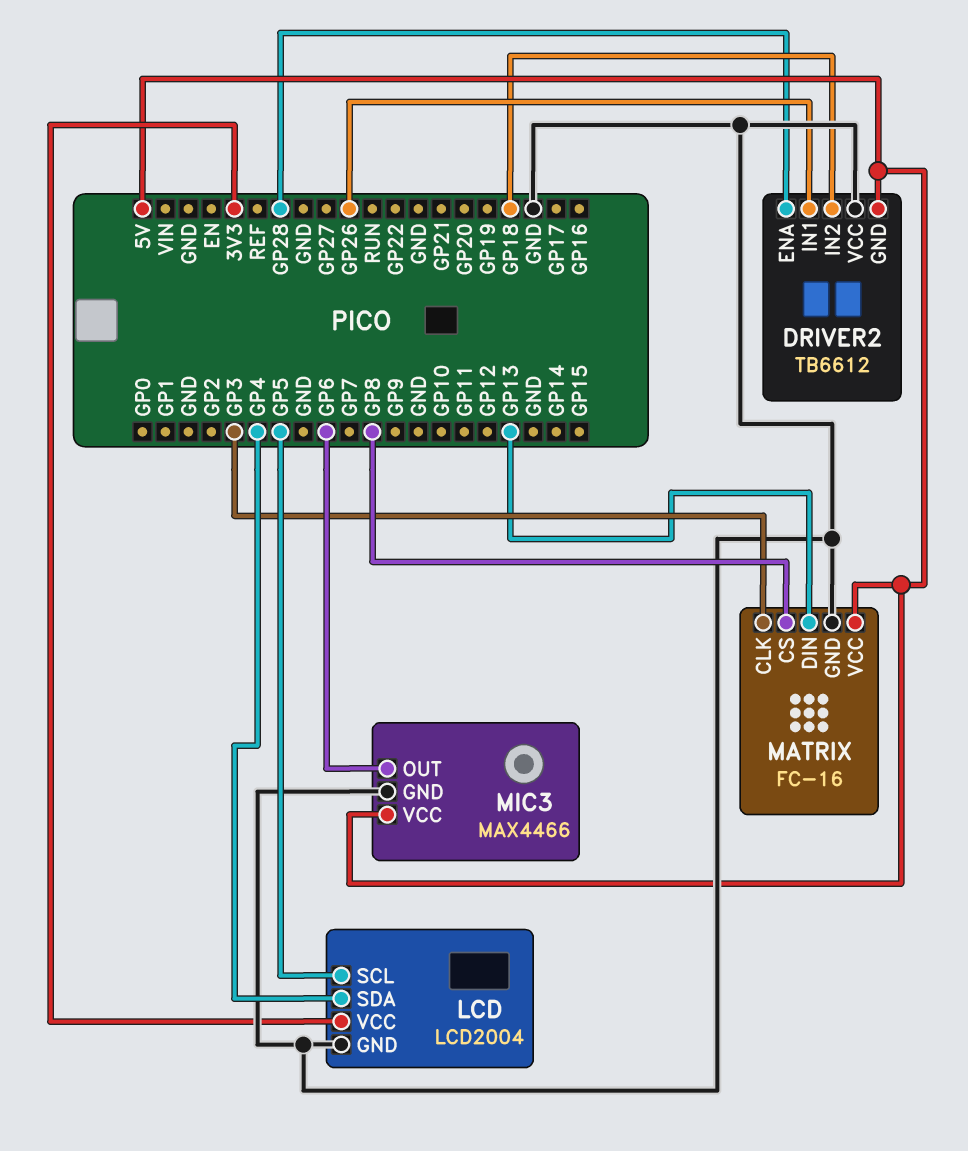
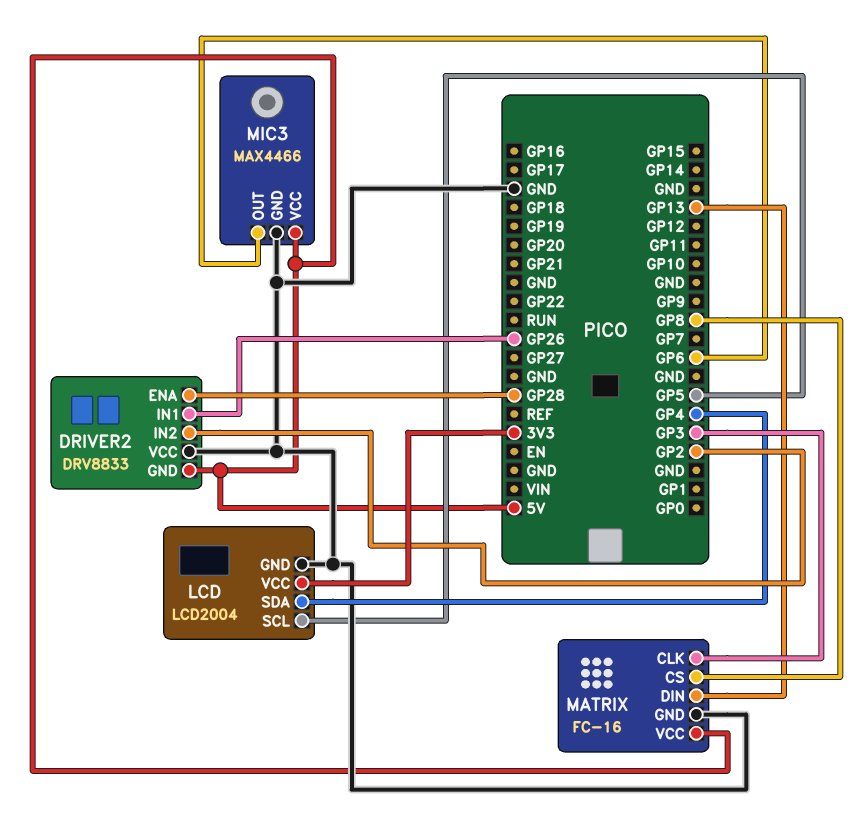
DRIVER2: TB6612 -> DRV8833
DRIVER2 pin IN2: GP18 -> GP2

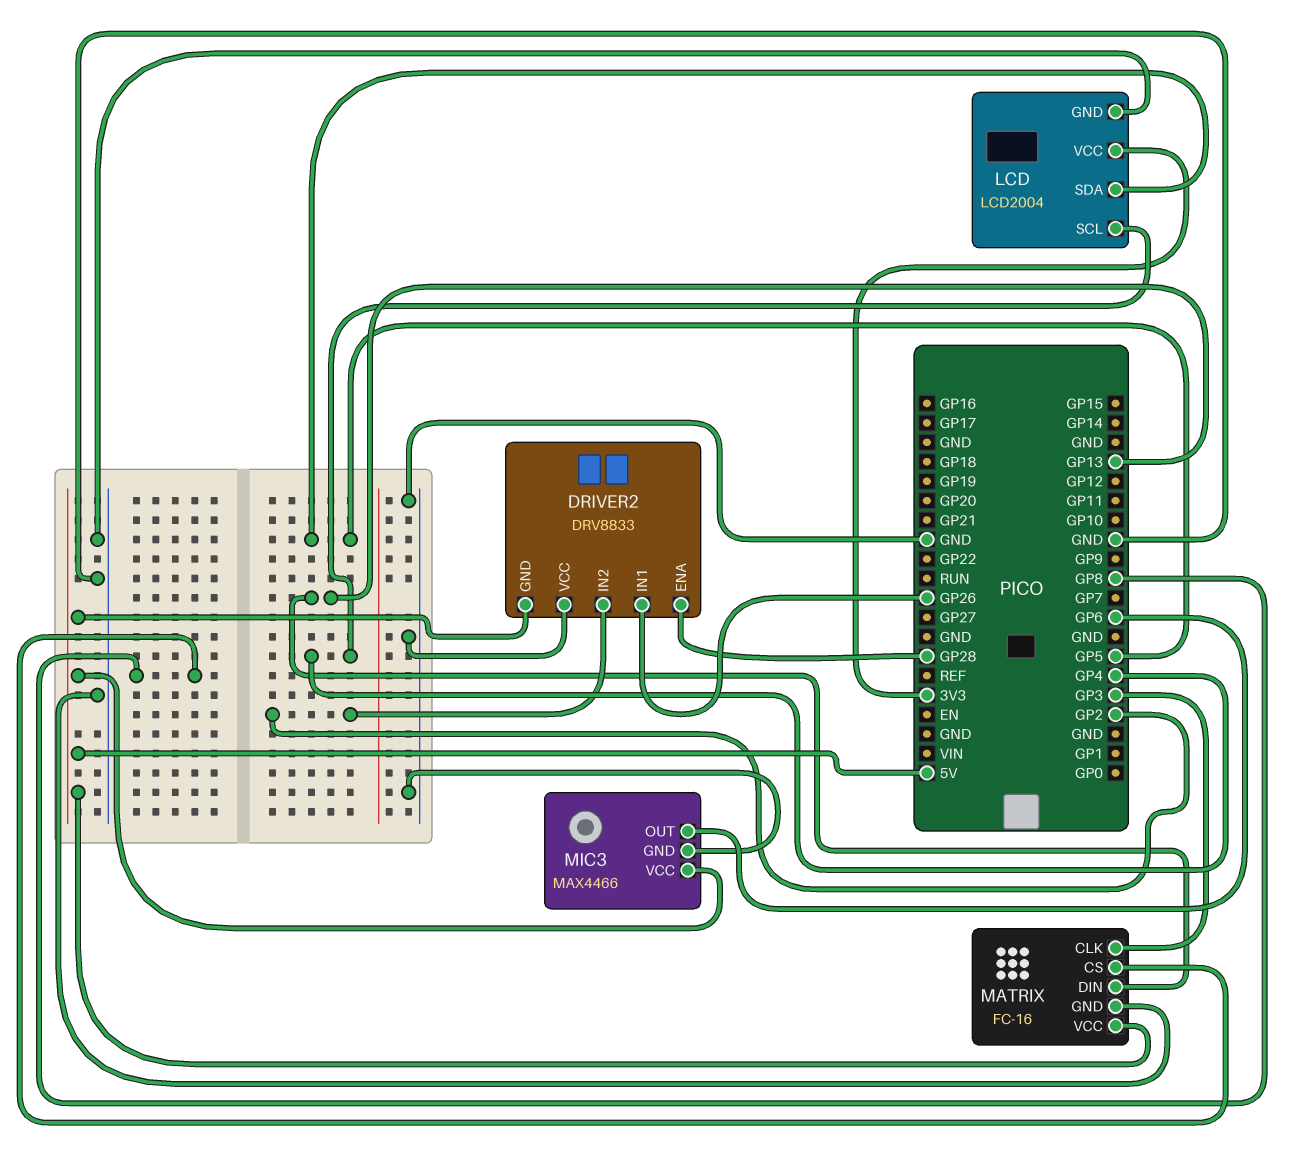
LCD pin SCL: GP5 -> GP4
LCD pin SDA: GP4 -> GP5

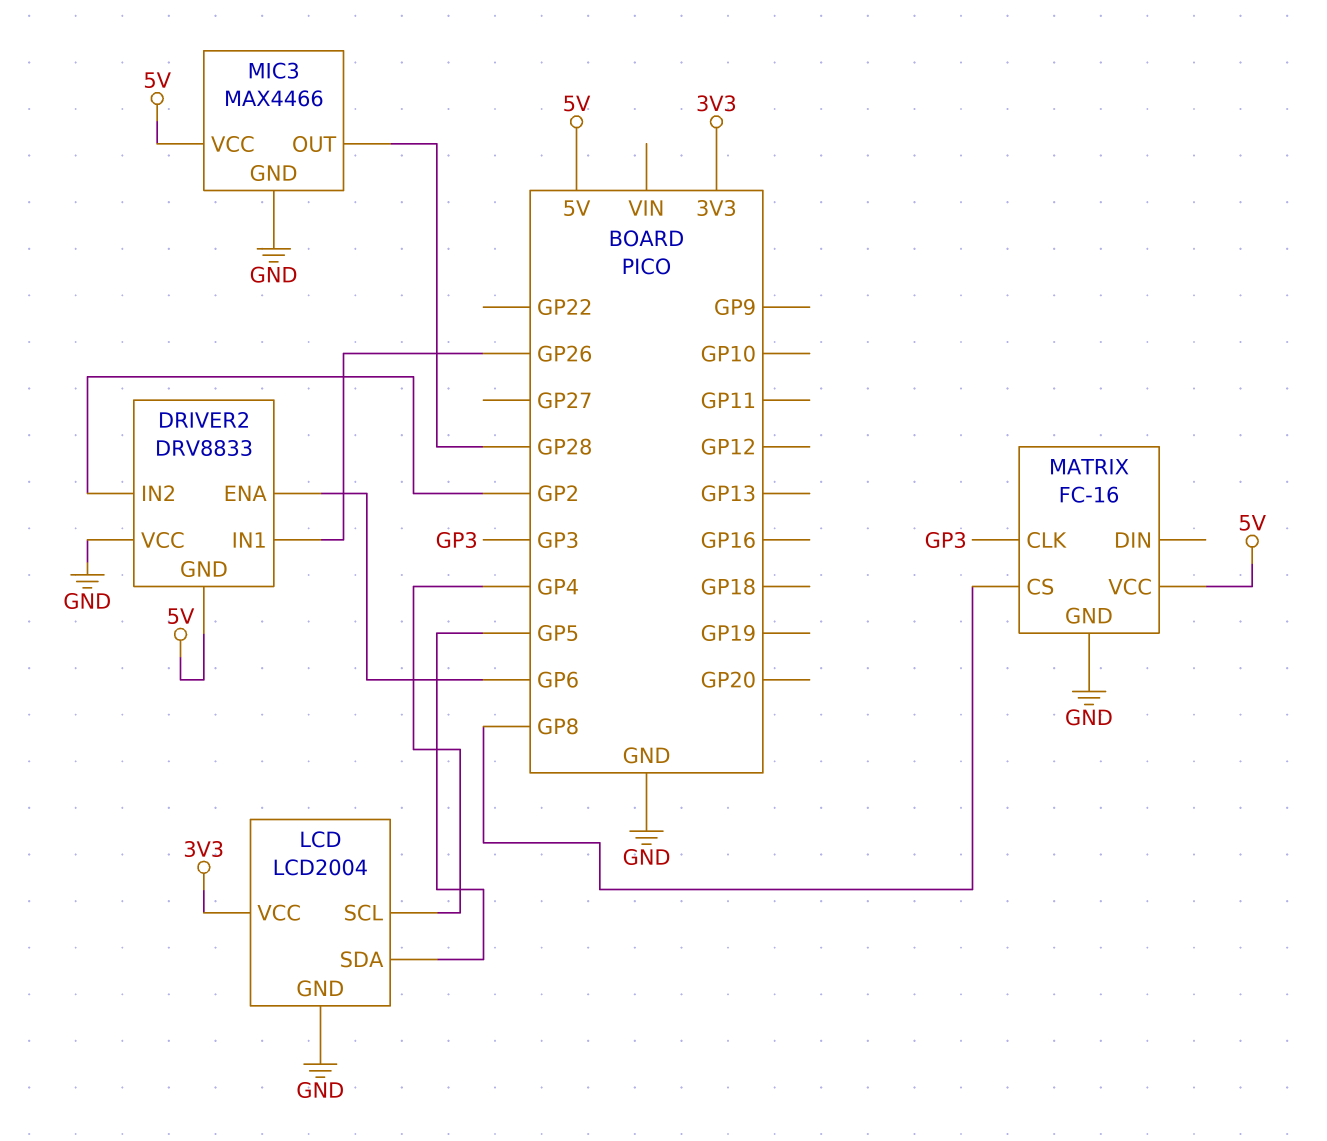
DRIVER2 pin ENA: GP28 -> GP6
MATRIX pin DIN: GP13 -> none
MIC3 pin OUT: GP6 -> GP28

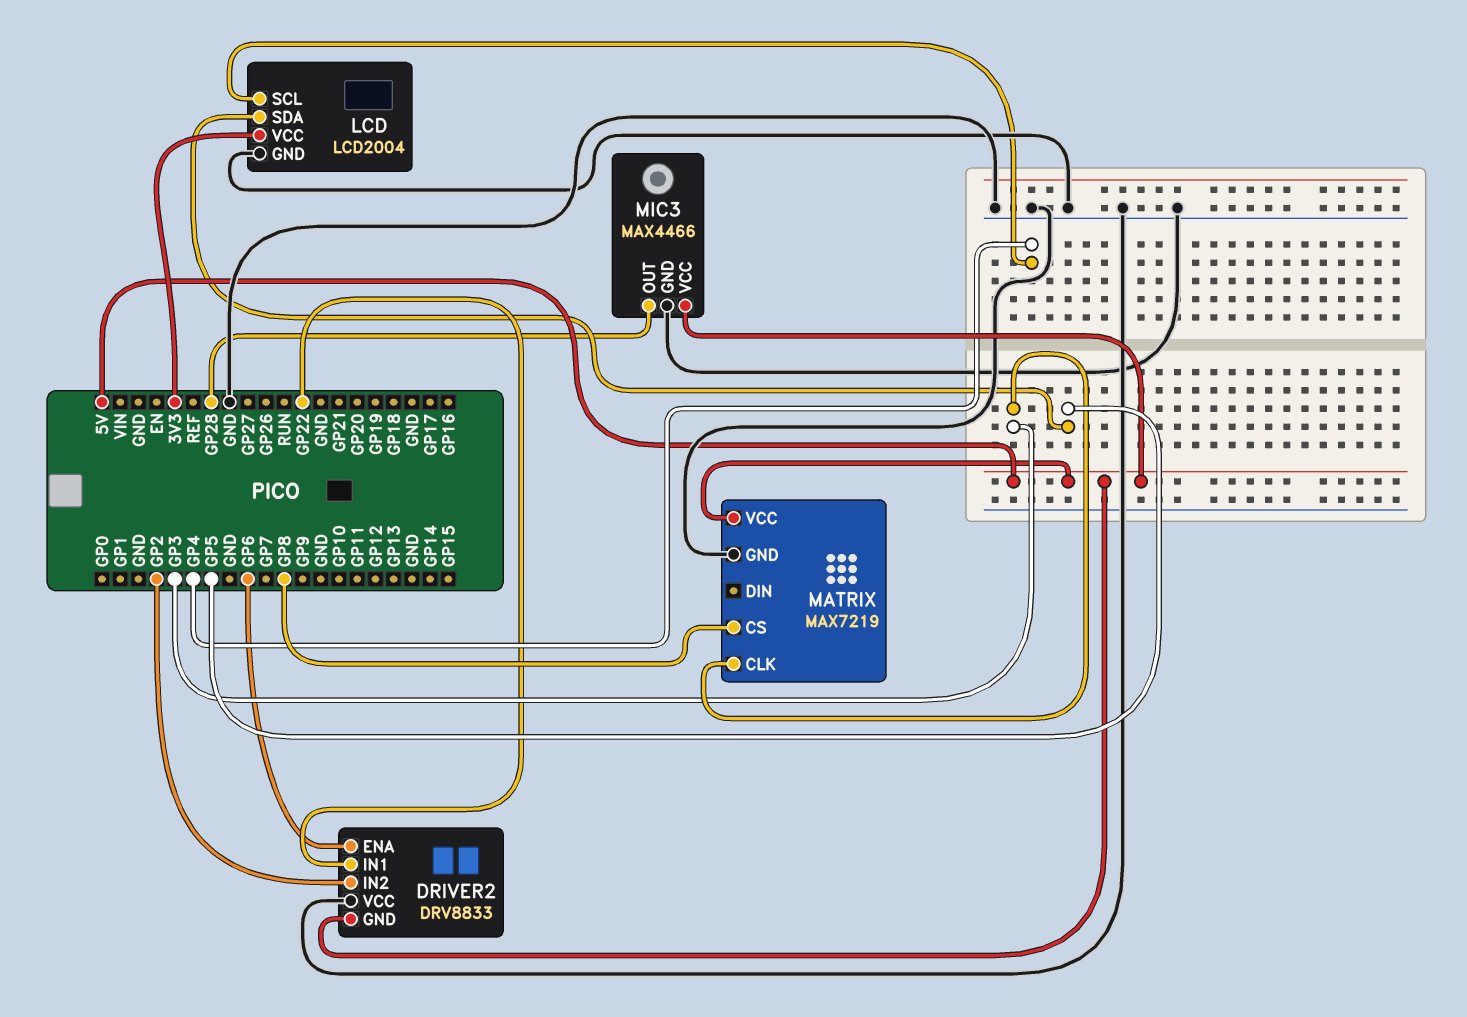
DRIVER2 pin IN1: GP26 -> GP22
MATRIX: FC-16 -> MAX7219

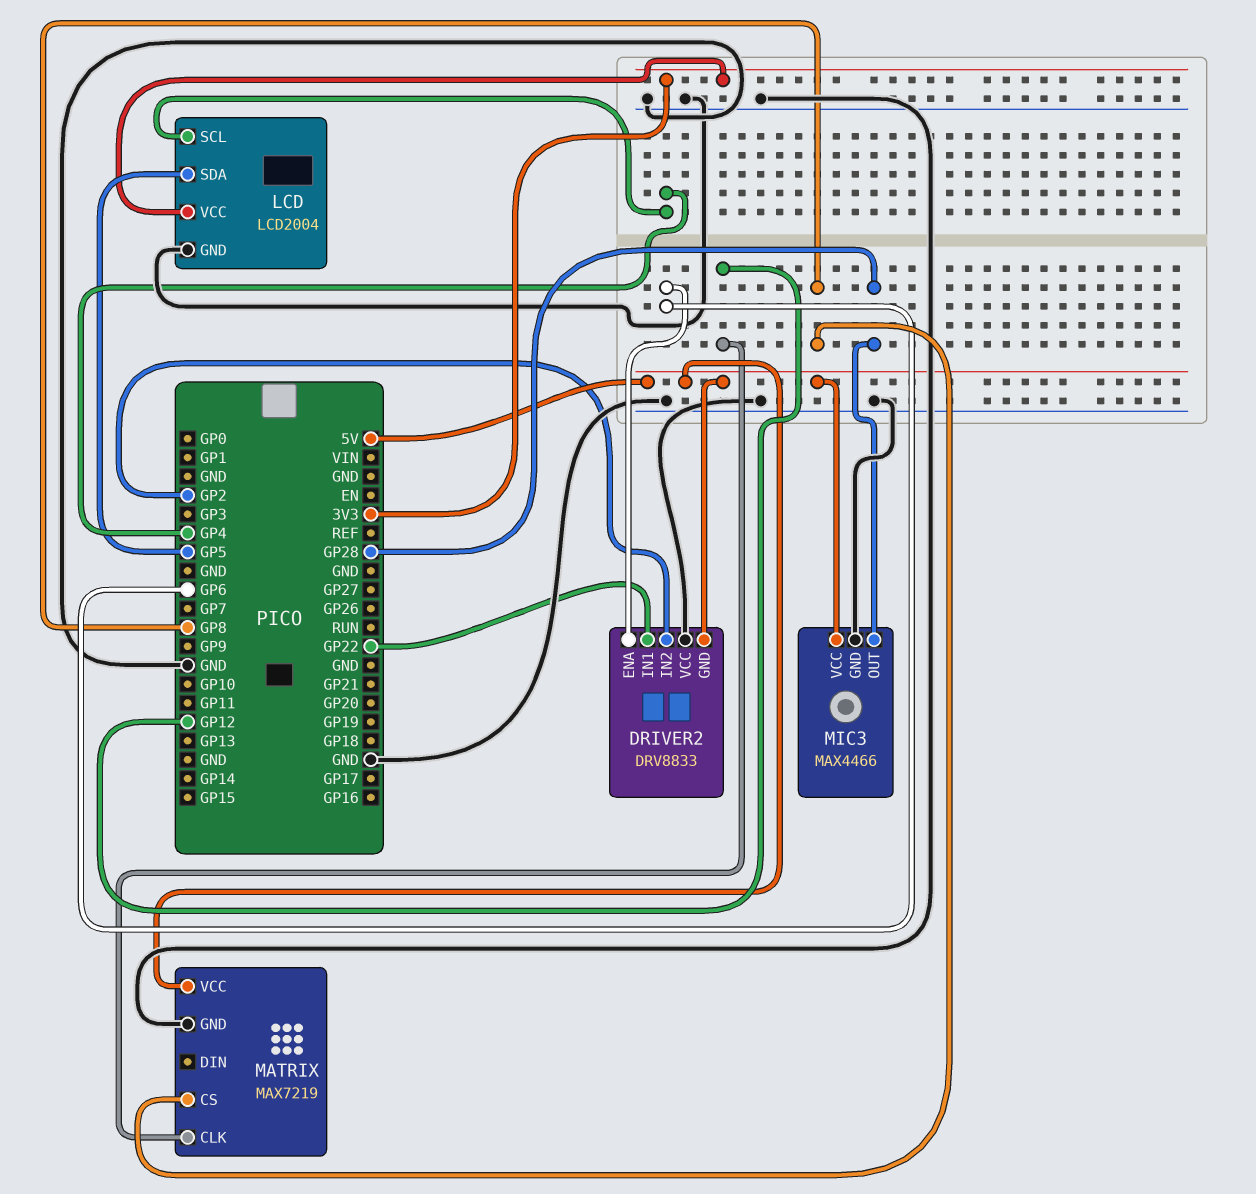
MATRIX pin CLK: GP3 -> GP12

